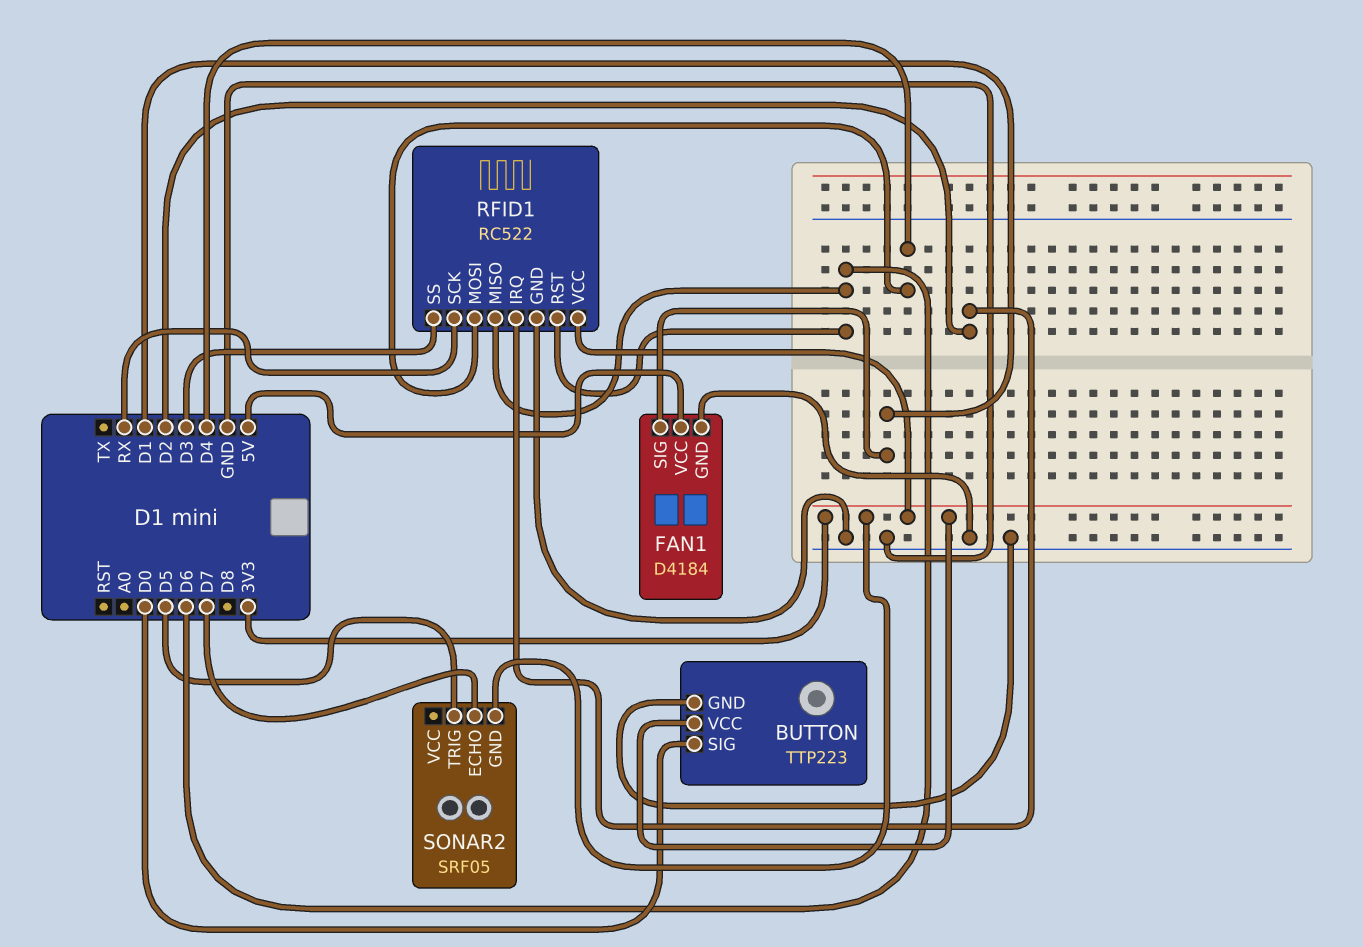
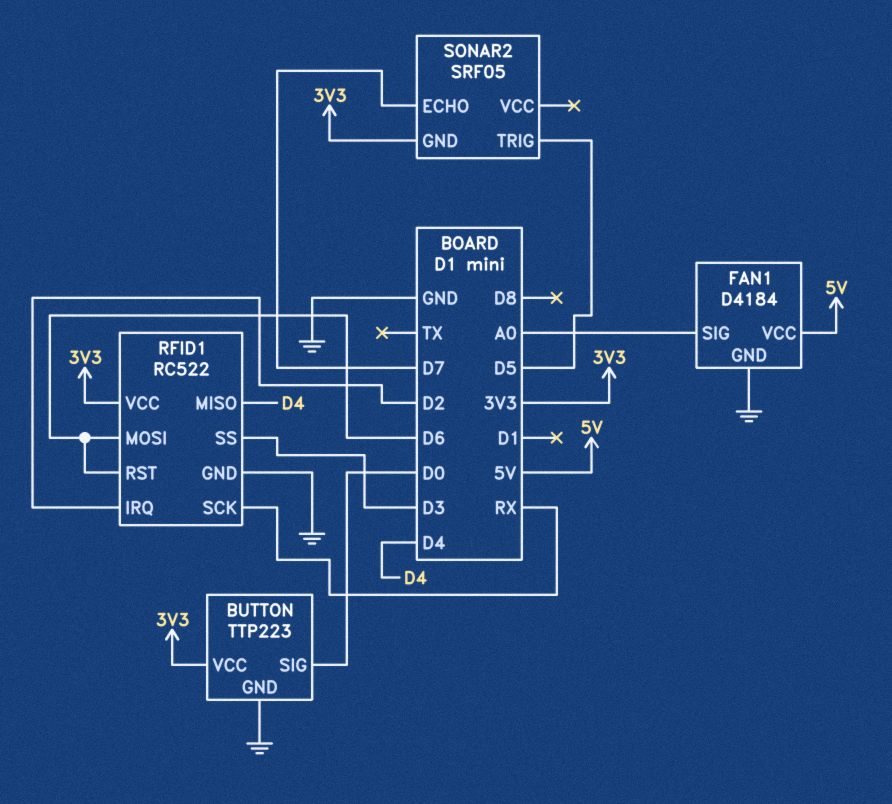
FAN1 pin SIG: D1 -> A0
RFID1 pin MISO: D6 -> D4
RFID1 pin MOSI: D4 -> D6

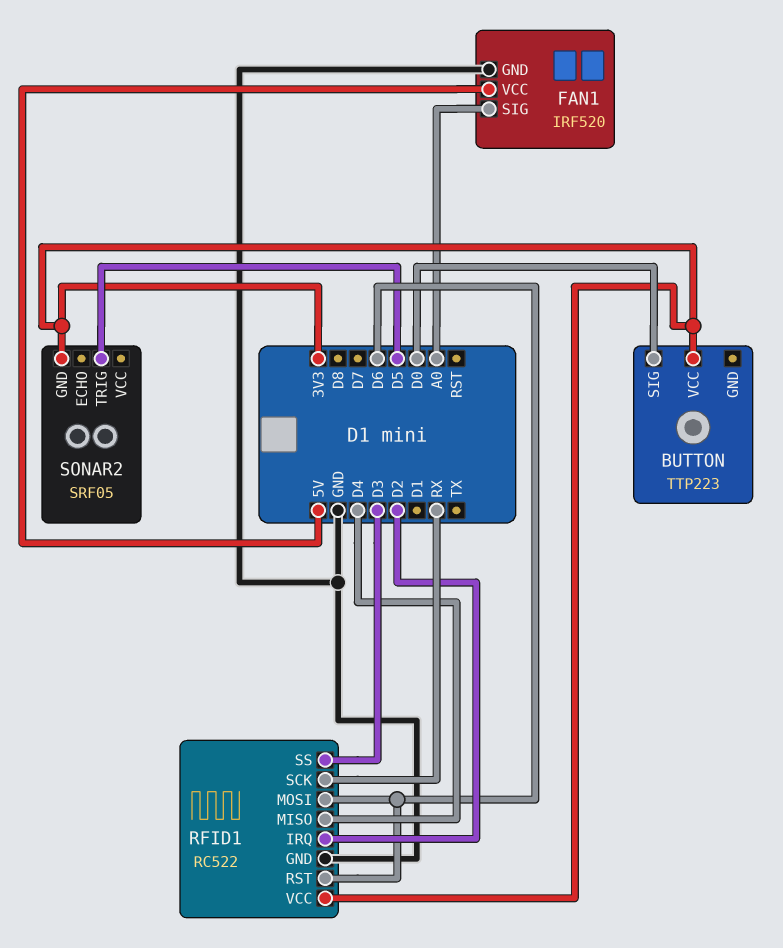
BUTTON pin GND: GND -> none
FAN1: D4184 -> IRF520
SONAR2 pin ECHO: D7 -> none

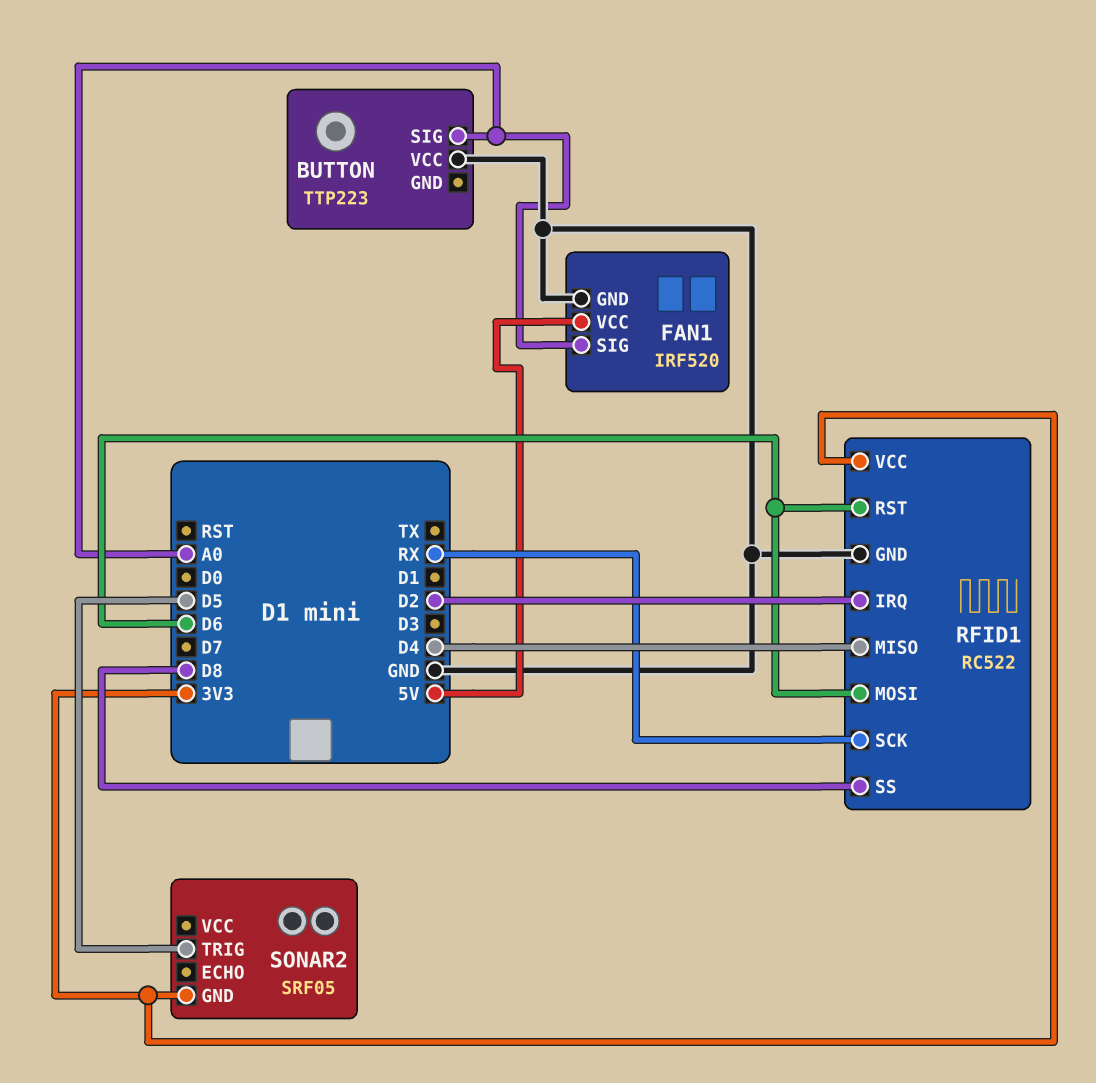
BUTTON pin SIG: D0 -> A0
BUTTON pin VCC: 3V3 -> GND
RFID1 pin SS: D3 -> D8

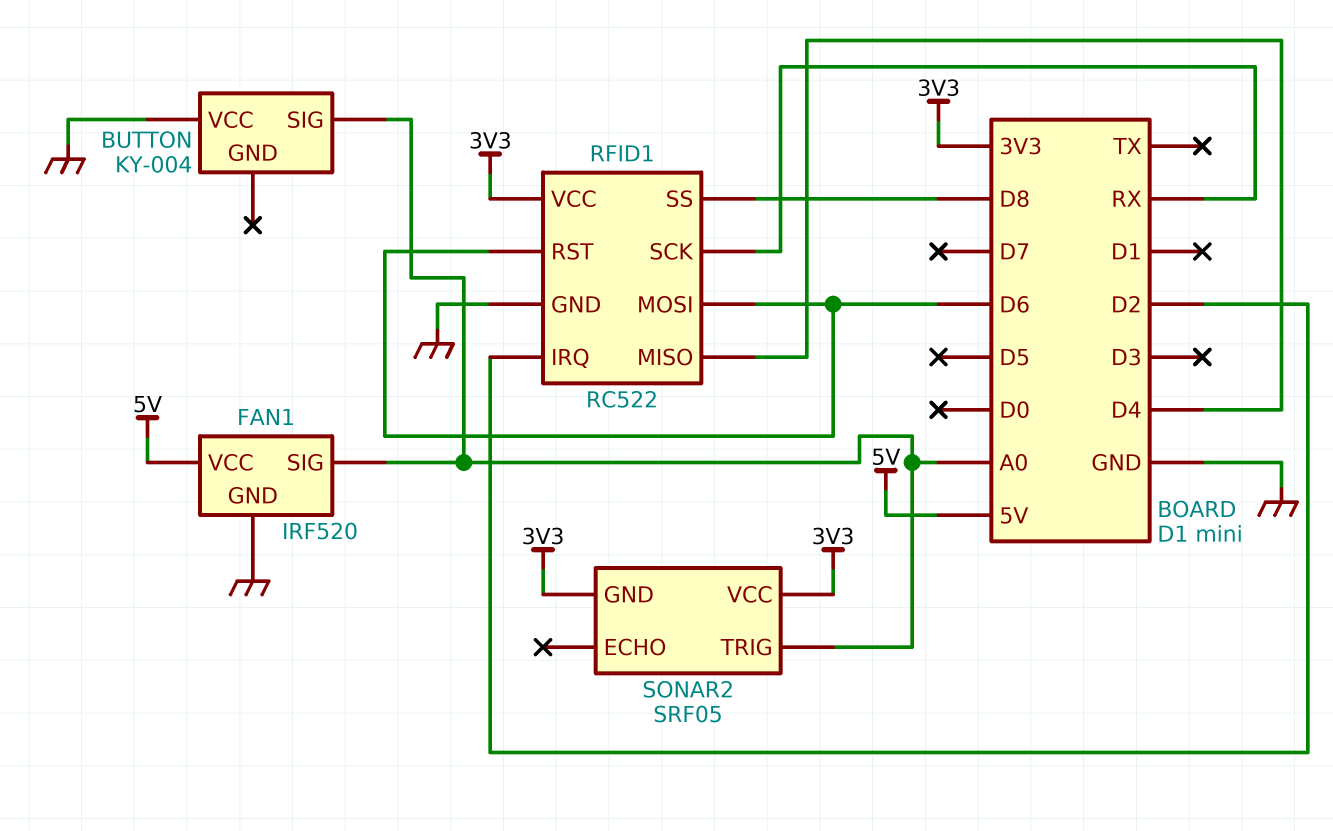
BUTTON: TTP223 -> KY-004
SONAR2 pin TRIG: D5 -> A0
SONAR2 pin VCC: none -> 3V3

